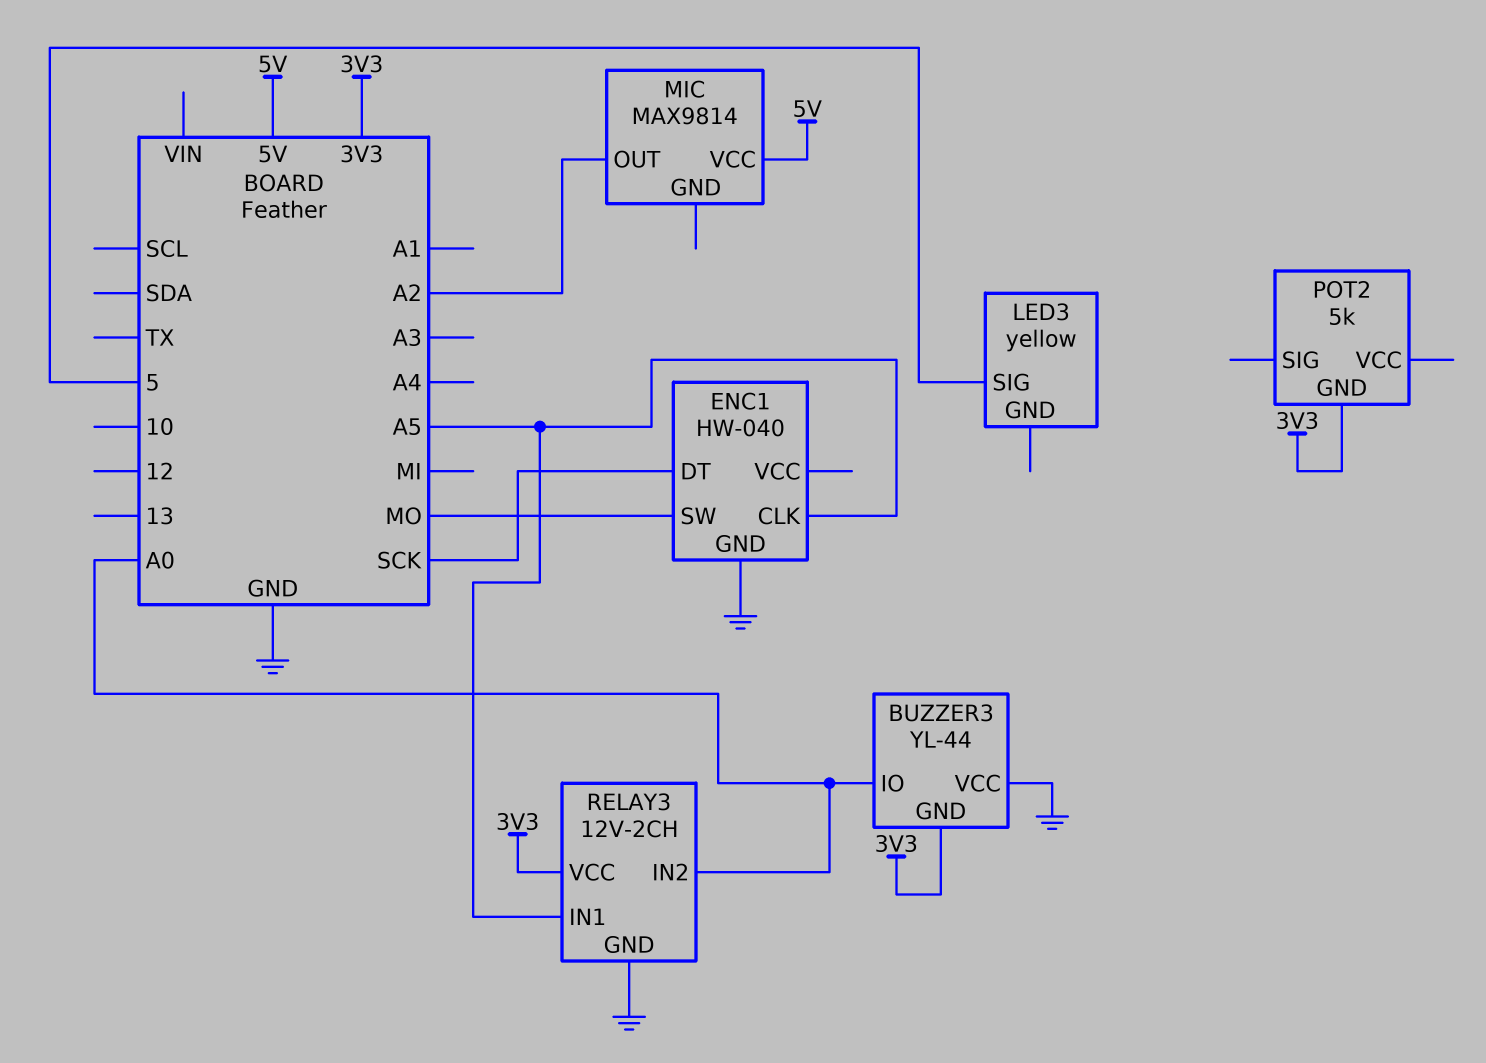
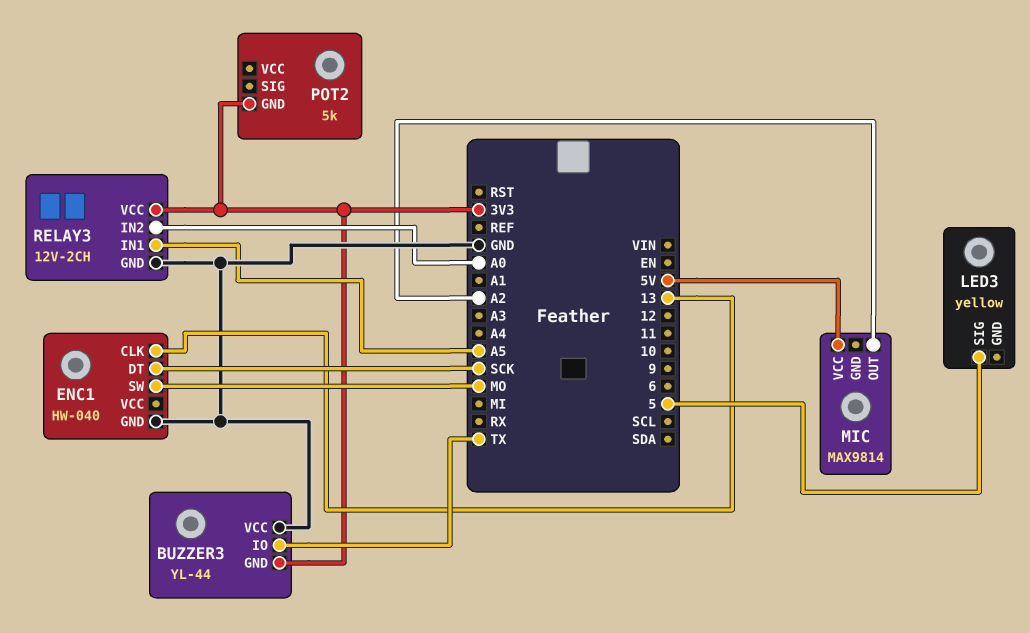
BUZZER3 pin IO: A0 -> TX
ENC1 pin CLK: A5 -> 13

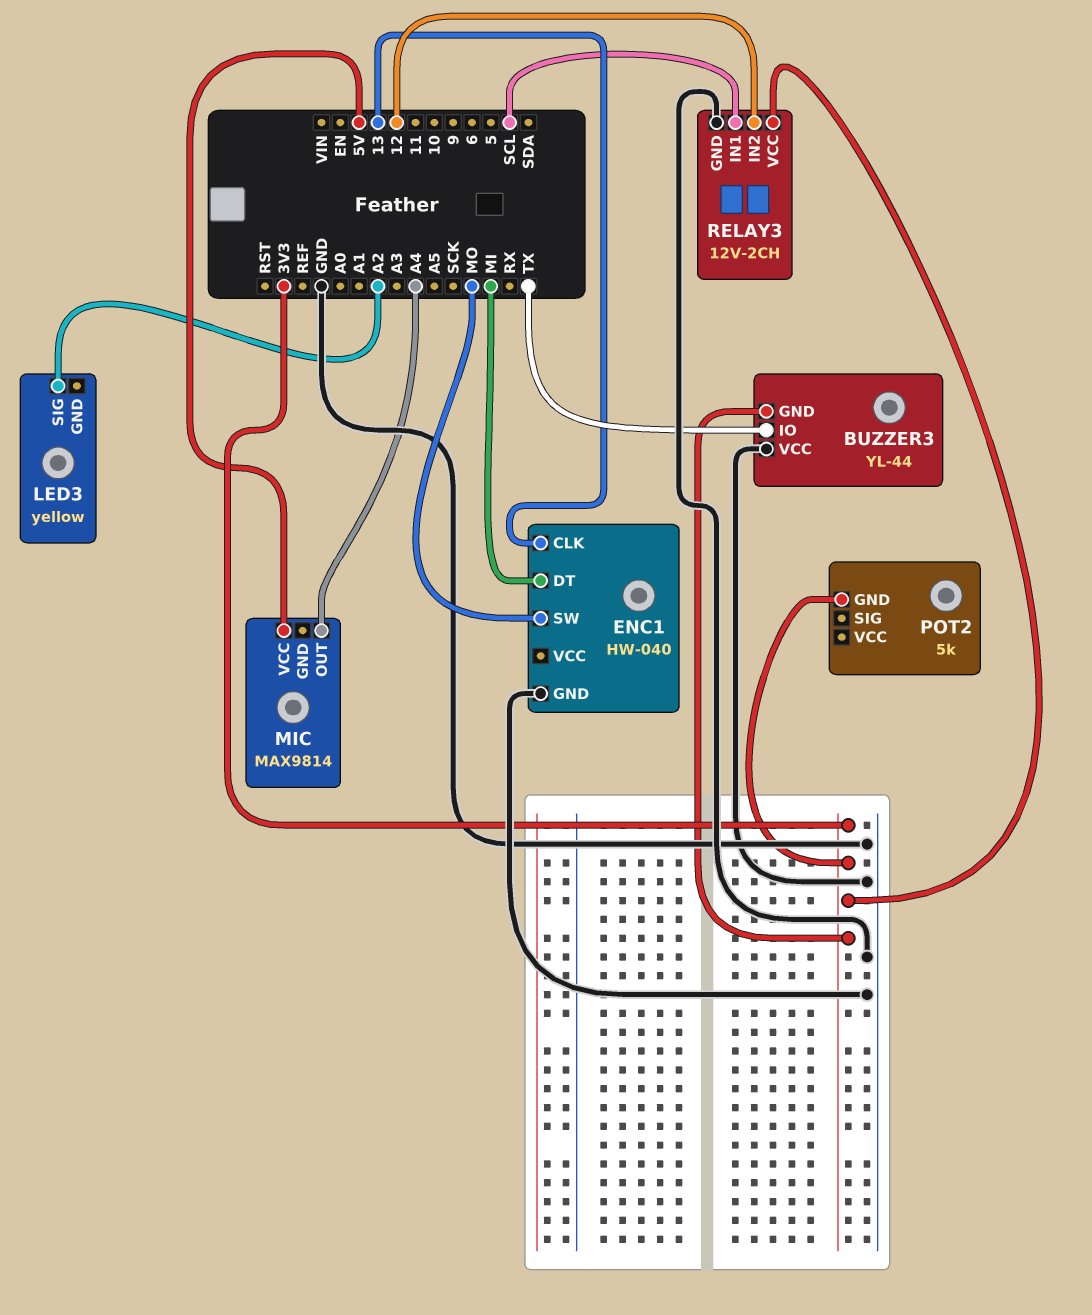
ENC1 pin DT: SCK -> MI
LED3 pin SIG: 5 -> A2
MIC pin OUT: A2 -> A4
RELAY3 pin IN1: A5 -> SCL
RELAY3 pin IN2: A0 -> 12

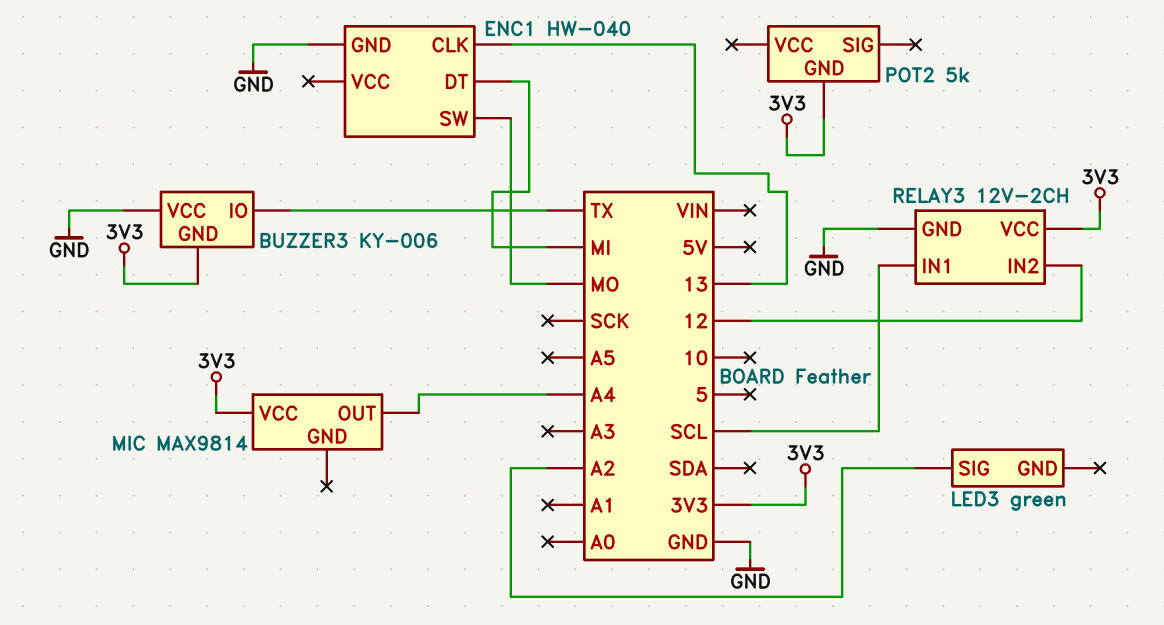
BUZZER3: YL-44 -> KY-006
LED3: yellow -> green
MIC pin VCC: 5V -> 3V3

